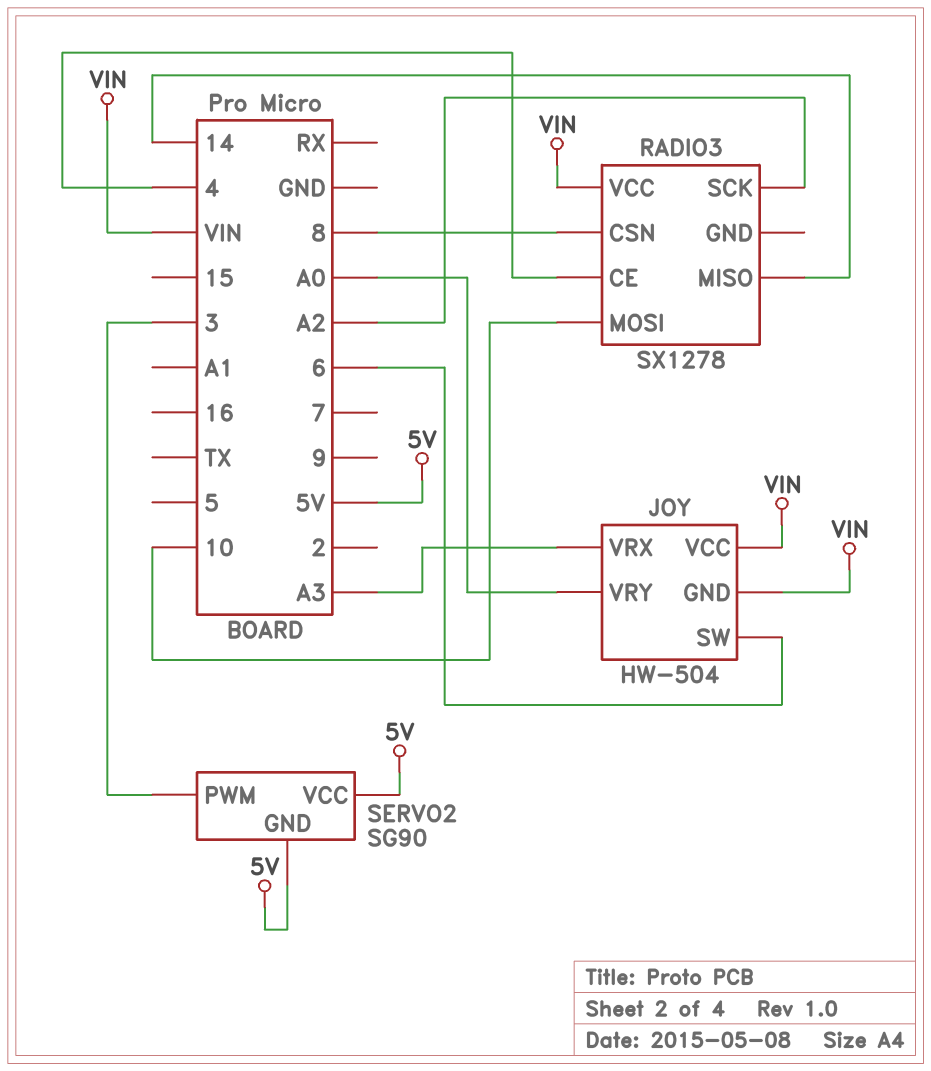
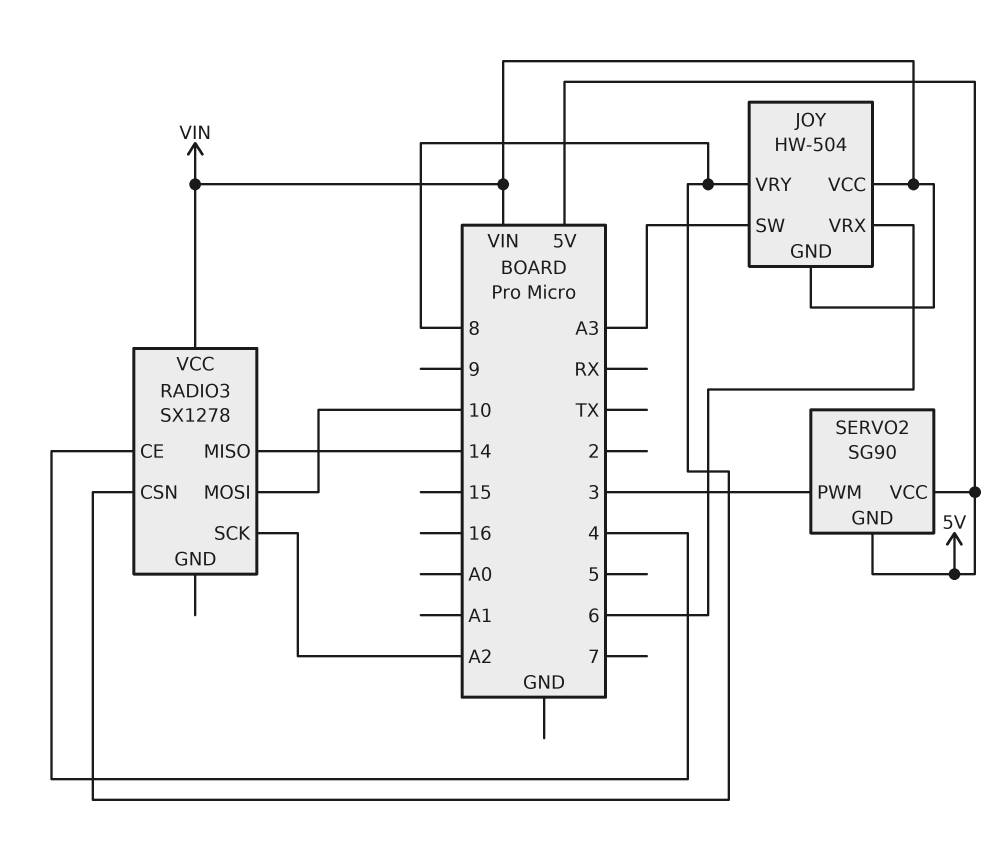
JOY pin SW: 6 -> A3
JOY pin VRX: A3 -> 6
JOY pin VRY: A0 -> 8

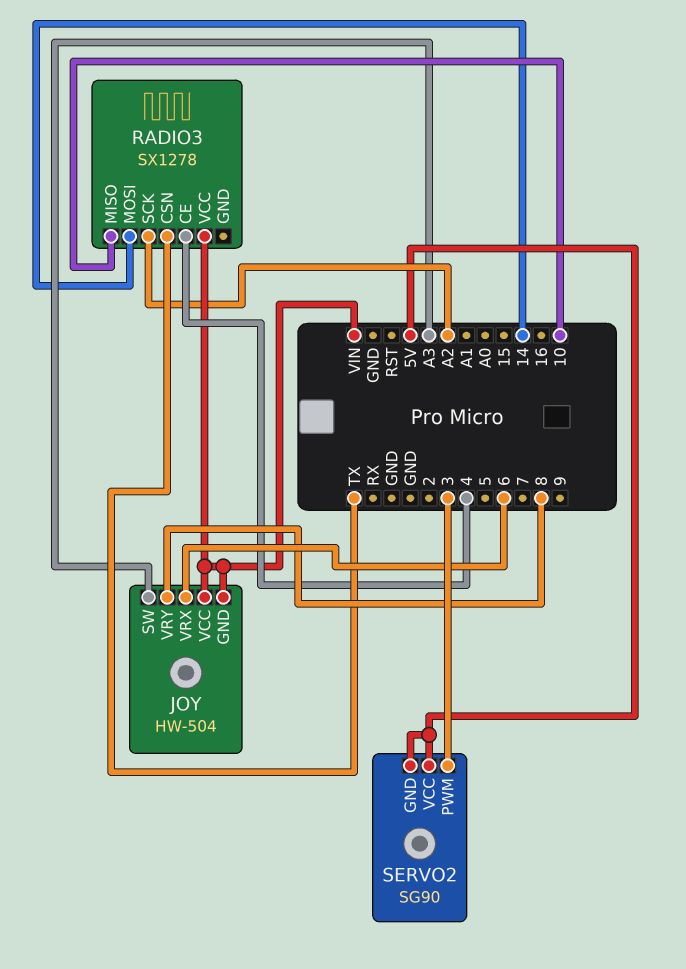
RADIO3 pin CSN: 8 -> TX
RADIO3 pin MISO: 14 -> 10
RADIO3 pin MOSI: 10 -> 14

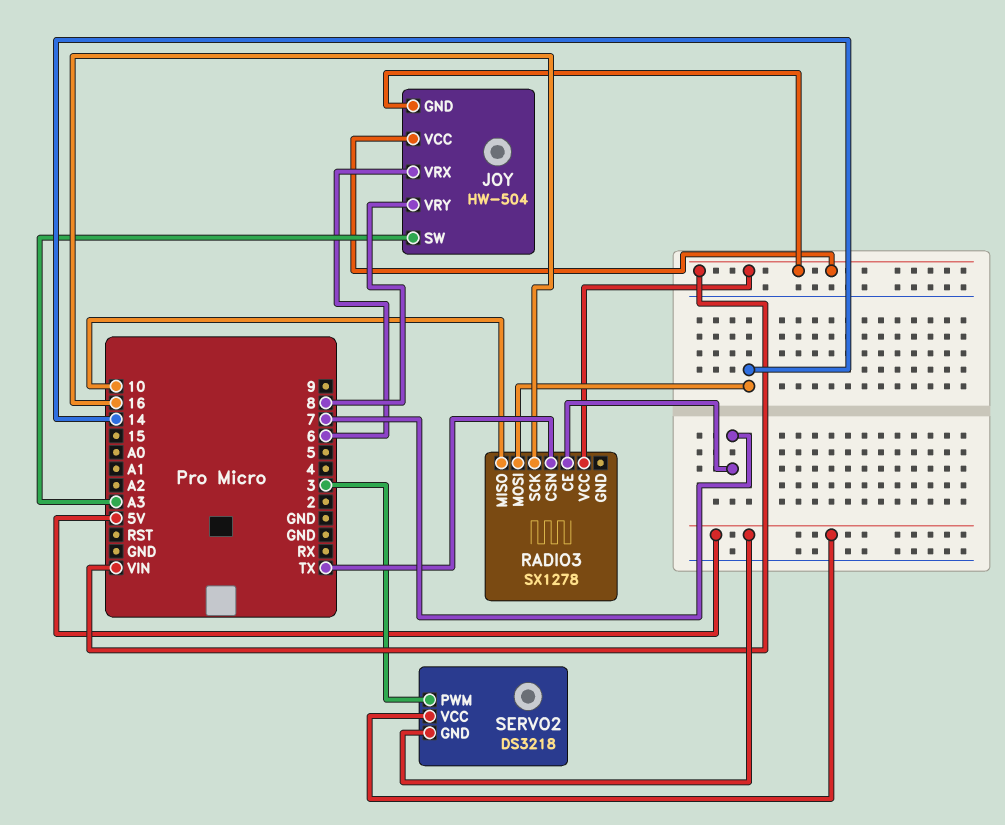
RADIO3 pin CE: 4 -> 7
RADIO3 pin SCK: A2 -> 16
SERVO2: SG90 -> DS3218

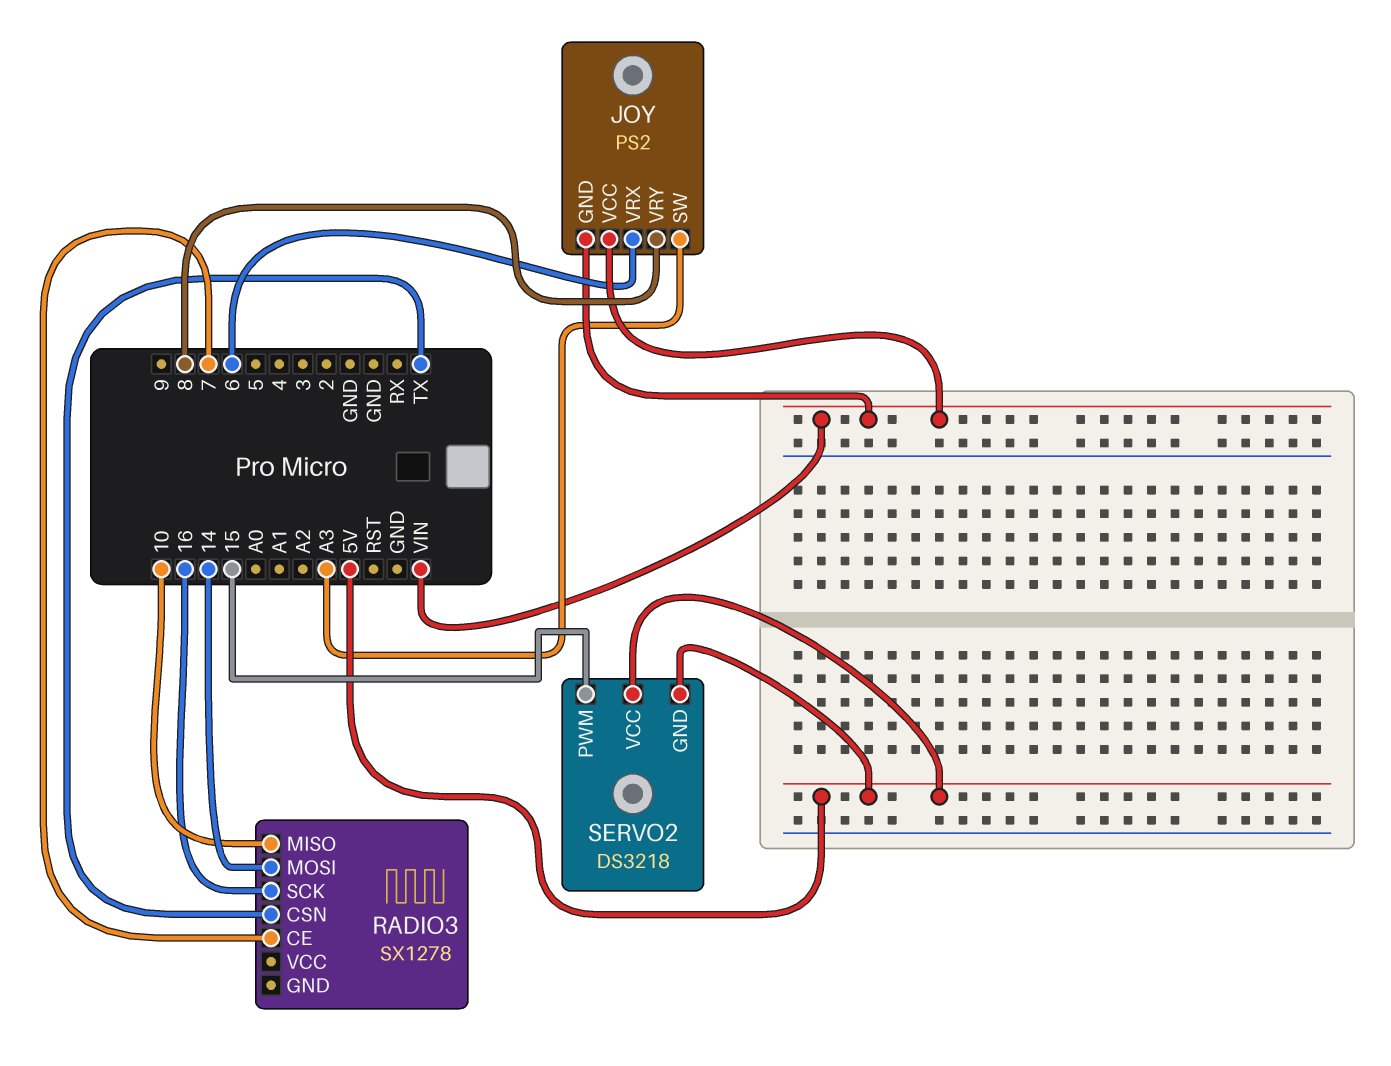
JOY: HW-504 -> PS2
RADIO3 pin VCC: VIN -> none
SERVO2 pin PWM: 3 -> 15

